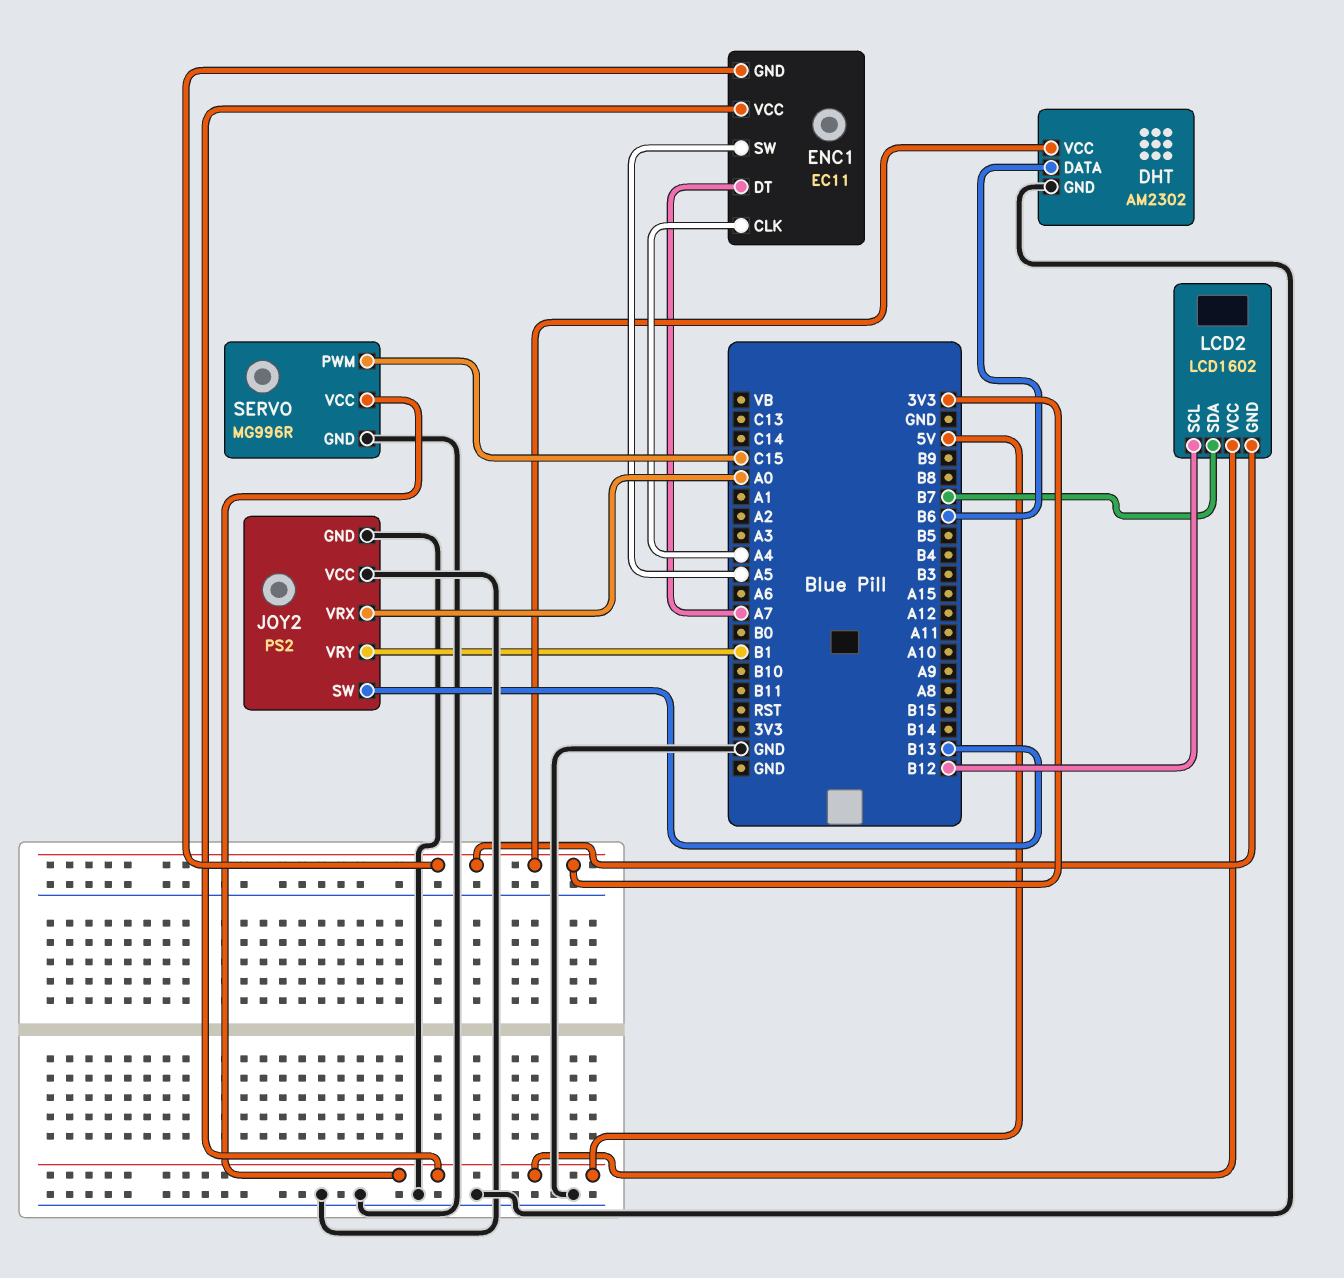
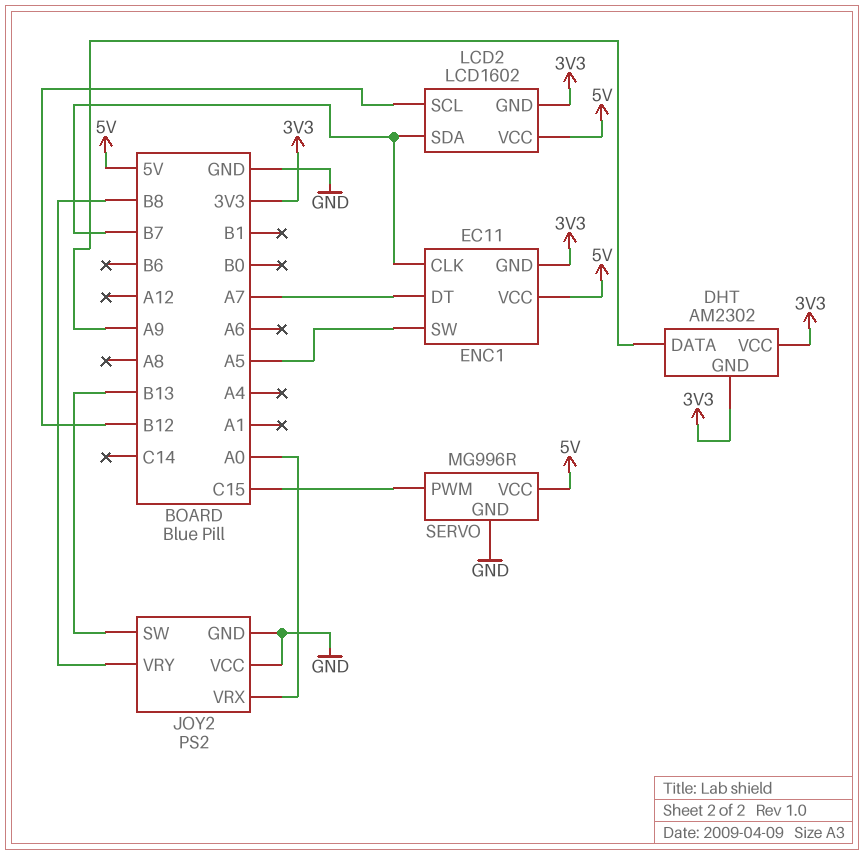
DHT pin DATA: B6 -> A9
DHT pin GND: GND -> 3V3
ENC1 pin CLK: A4 -> B7
JOY2 pin VRY: B1 -> B8

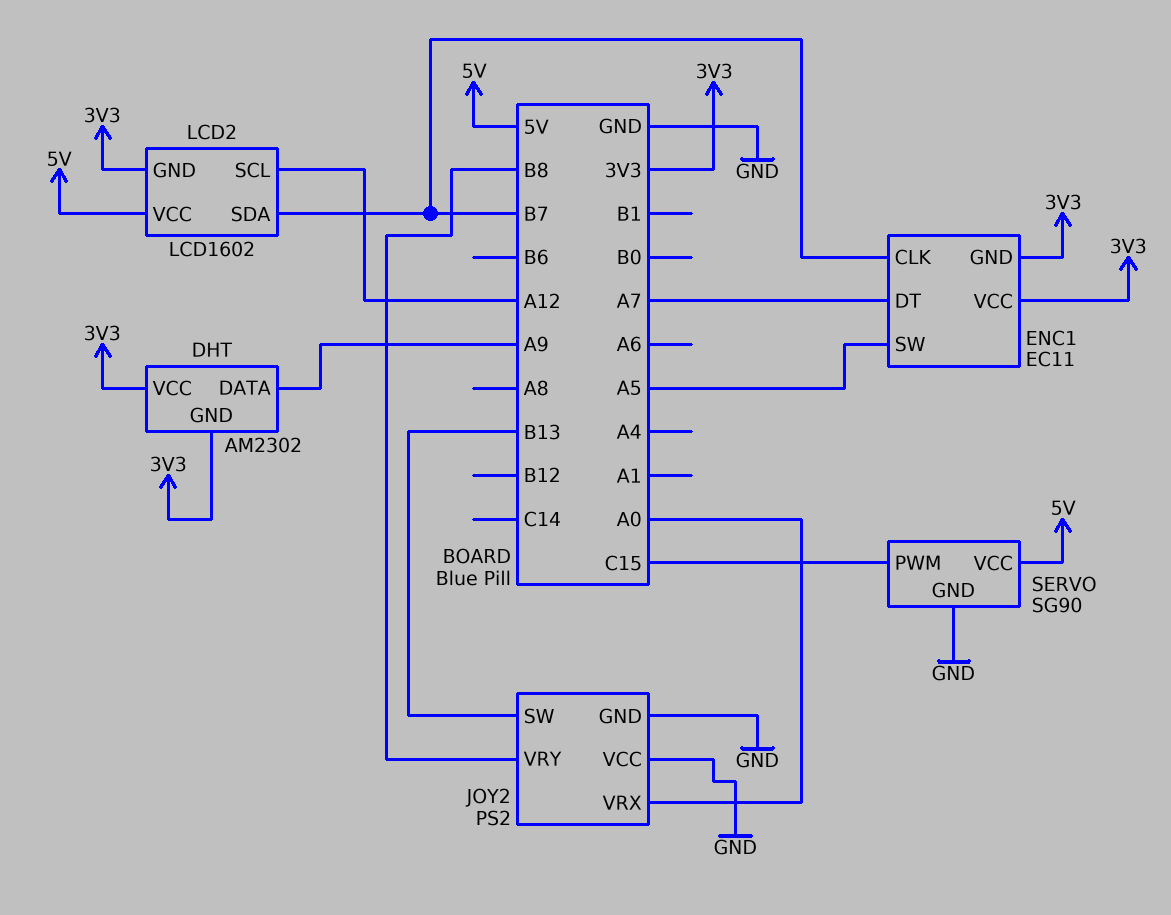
ENC1 pin VCC: 5V -> 3V3
LCD2 pin SCL: B12 -> A12
SERVO: MG996R -> SG90

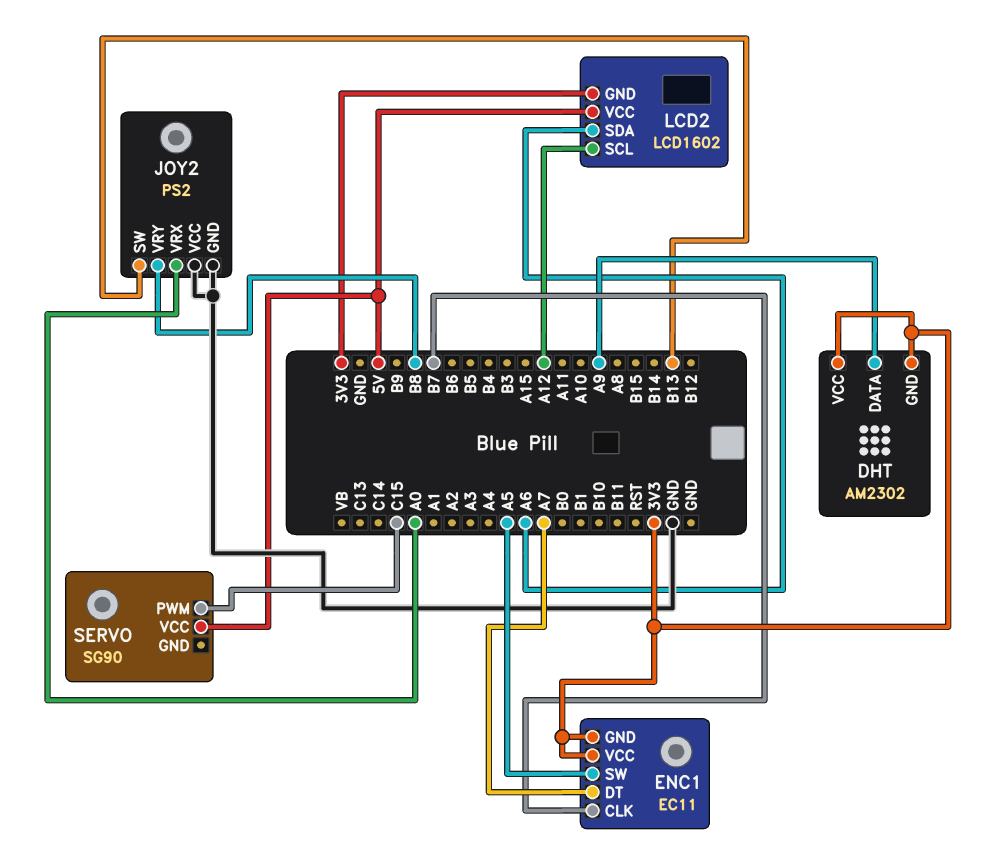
LCD2 pin SDA: B7 -> A6
SERVO pin GND: GND -> none

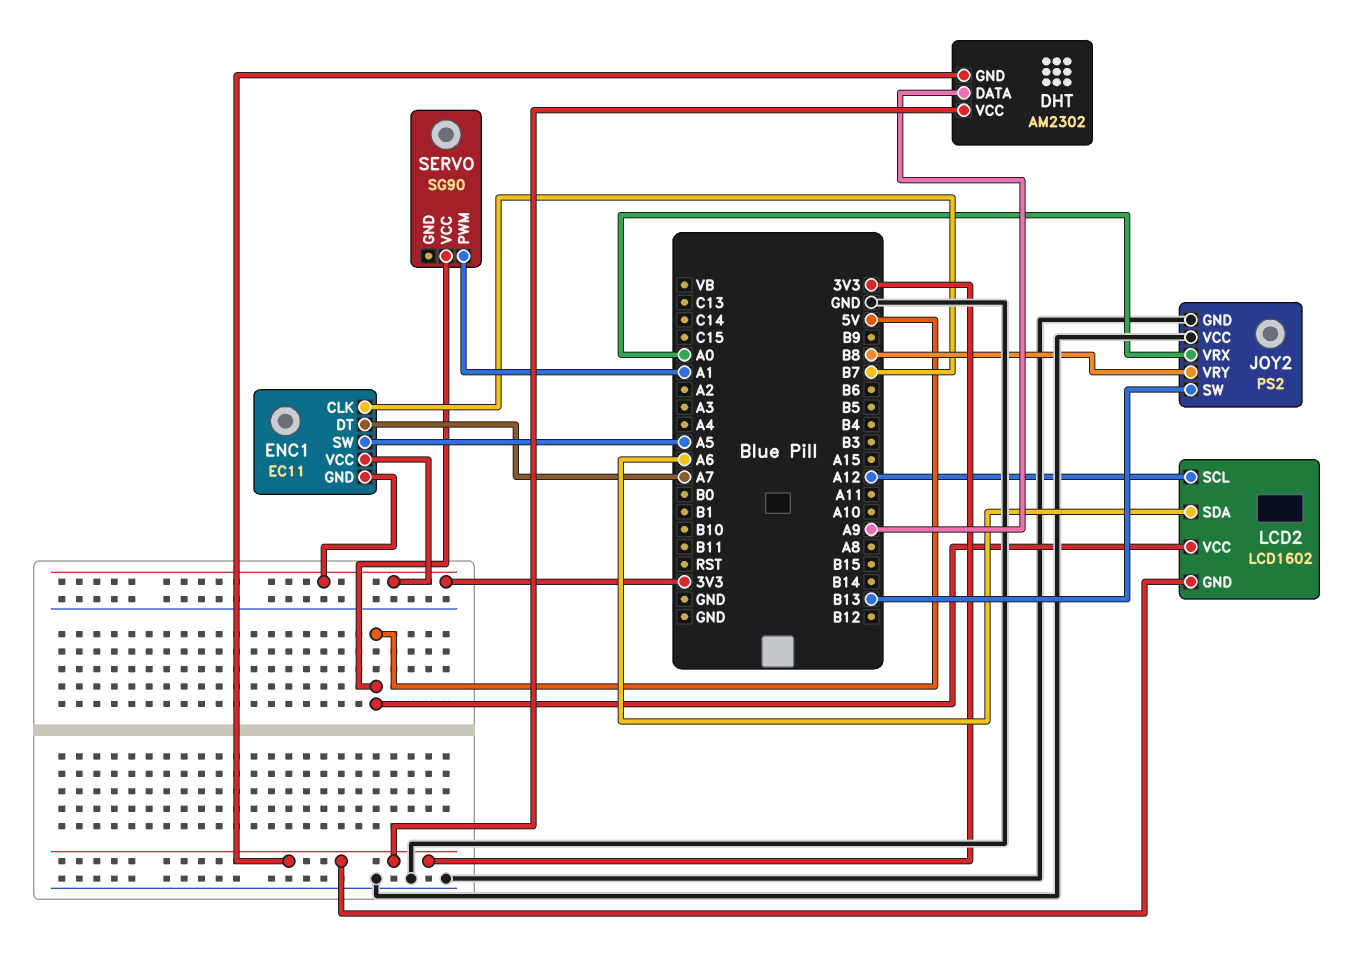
SERVO pin PWM: C15 -> A1

